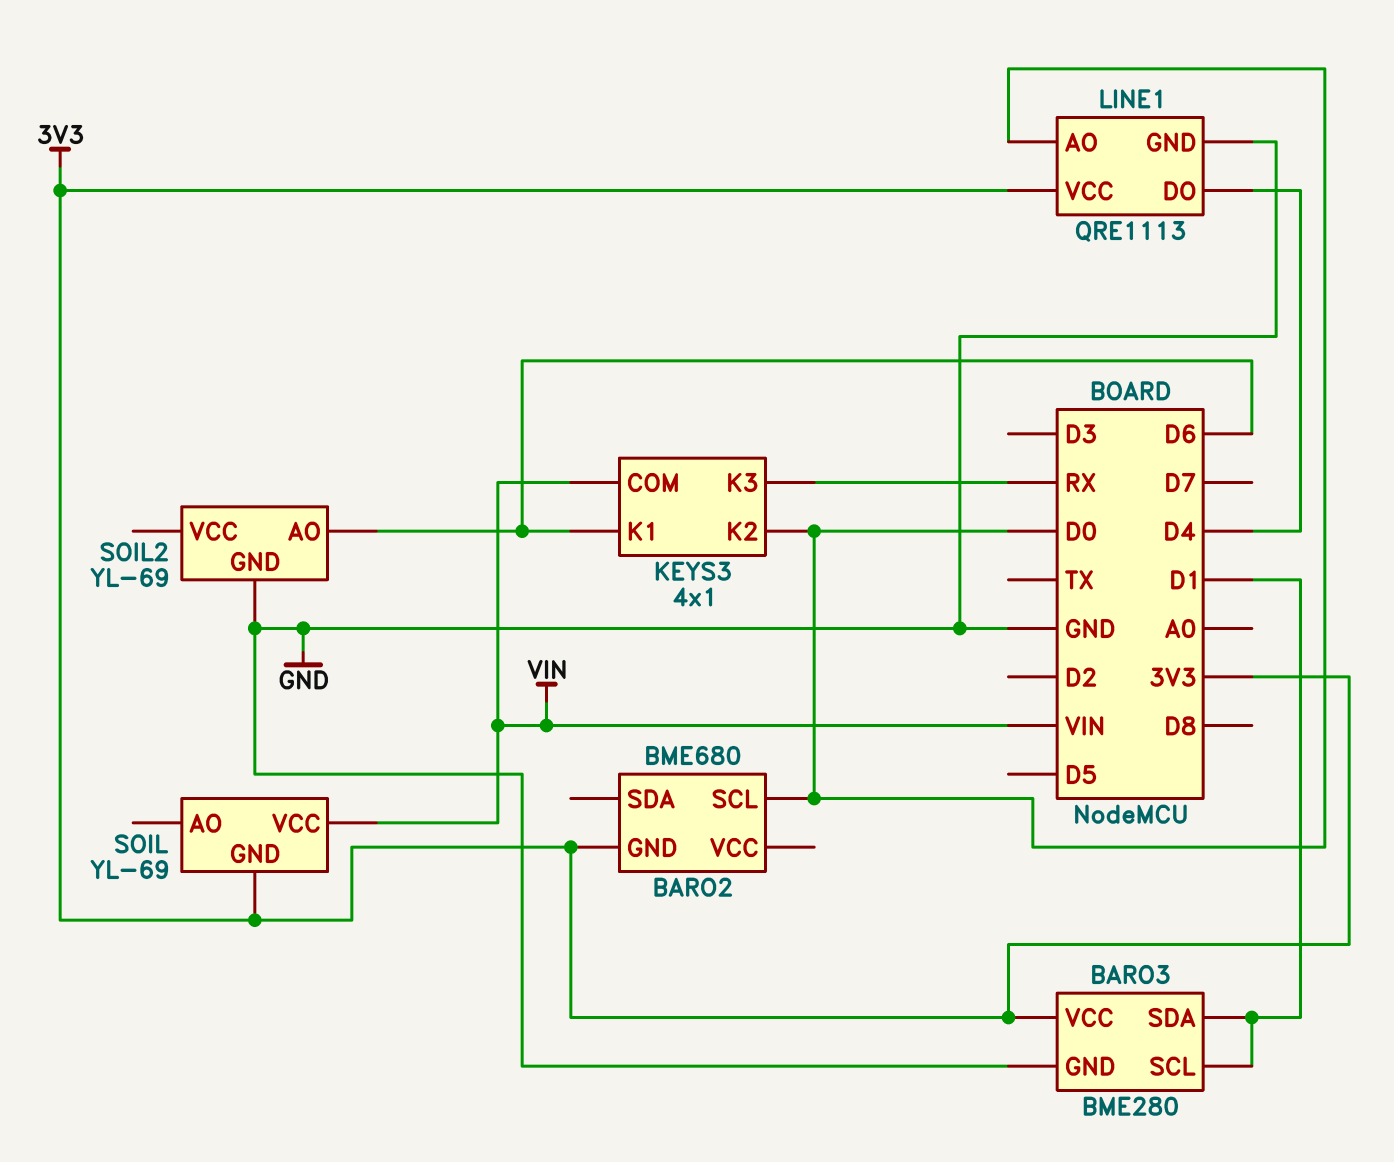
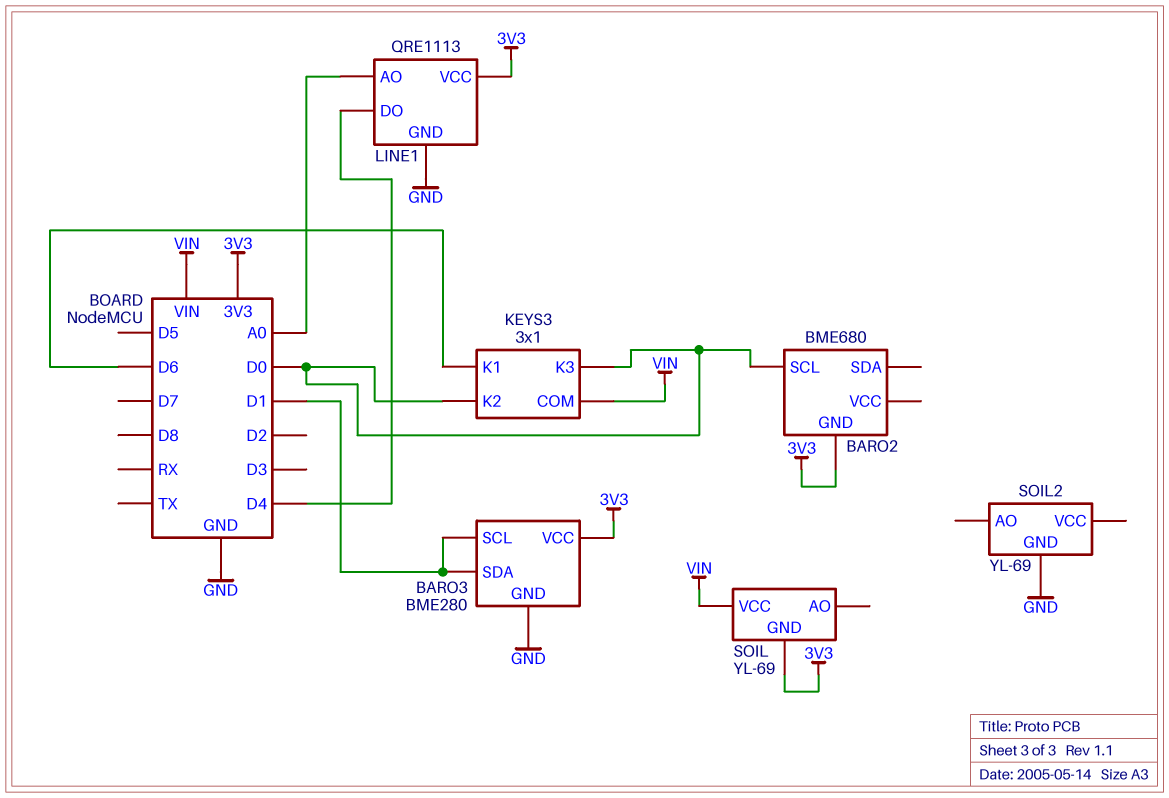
KEYS3: 4x1 -> 3x1
KEYS3 pin K3: RX -> D0
LINE1 pin AO: D0 -> A0
SOIL2 pin AO: D6 -> none

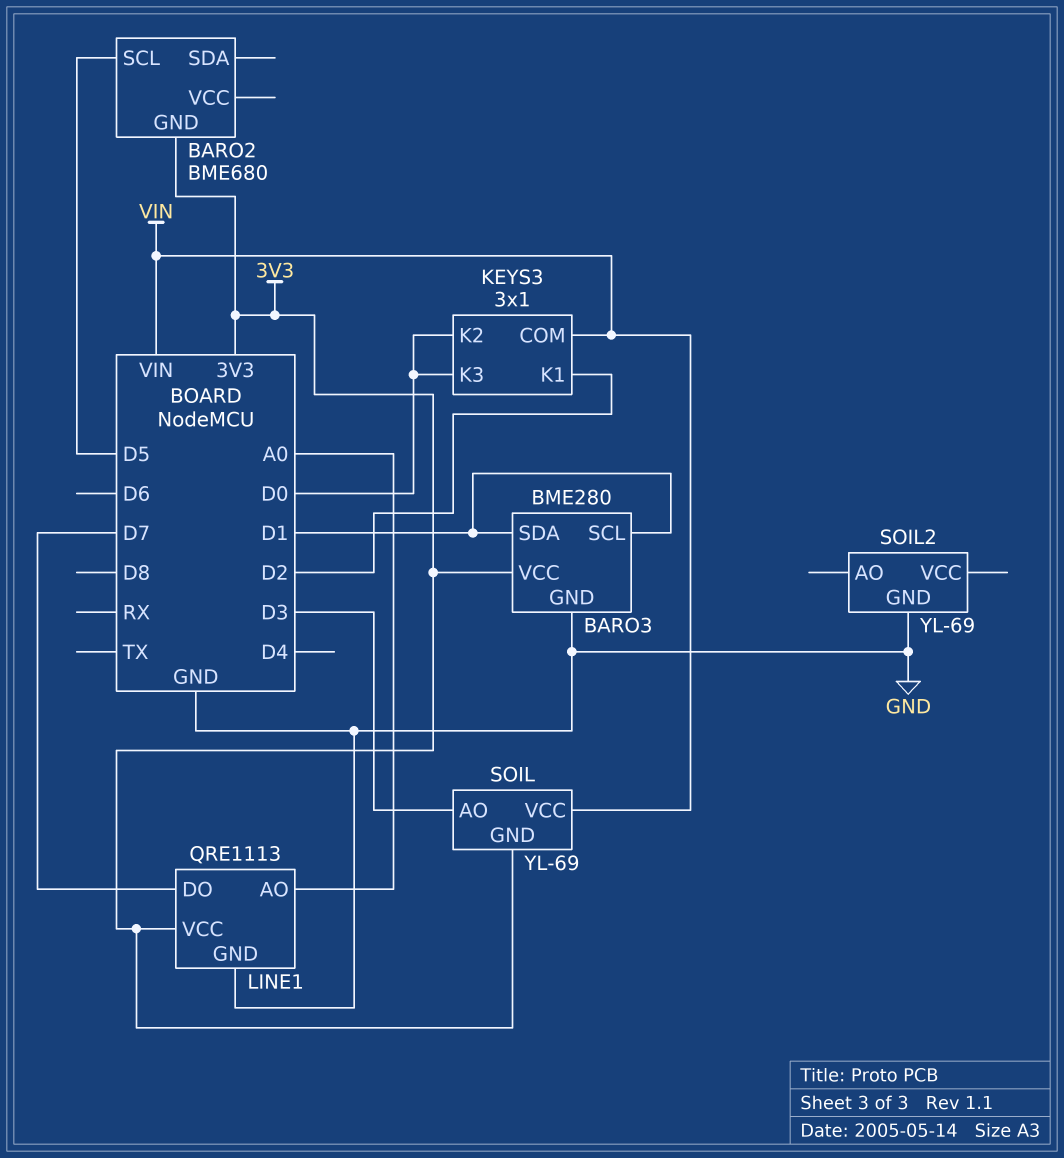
BARO2 pin SCL: D0 -> D5
KEYS3 pin K1: D6 -> D2
LINE1 pin DO: D4 -> D7
SOIL pin AO: none -> D3

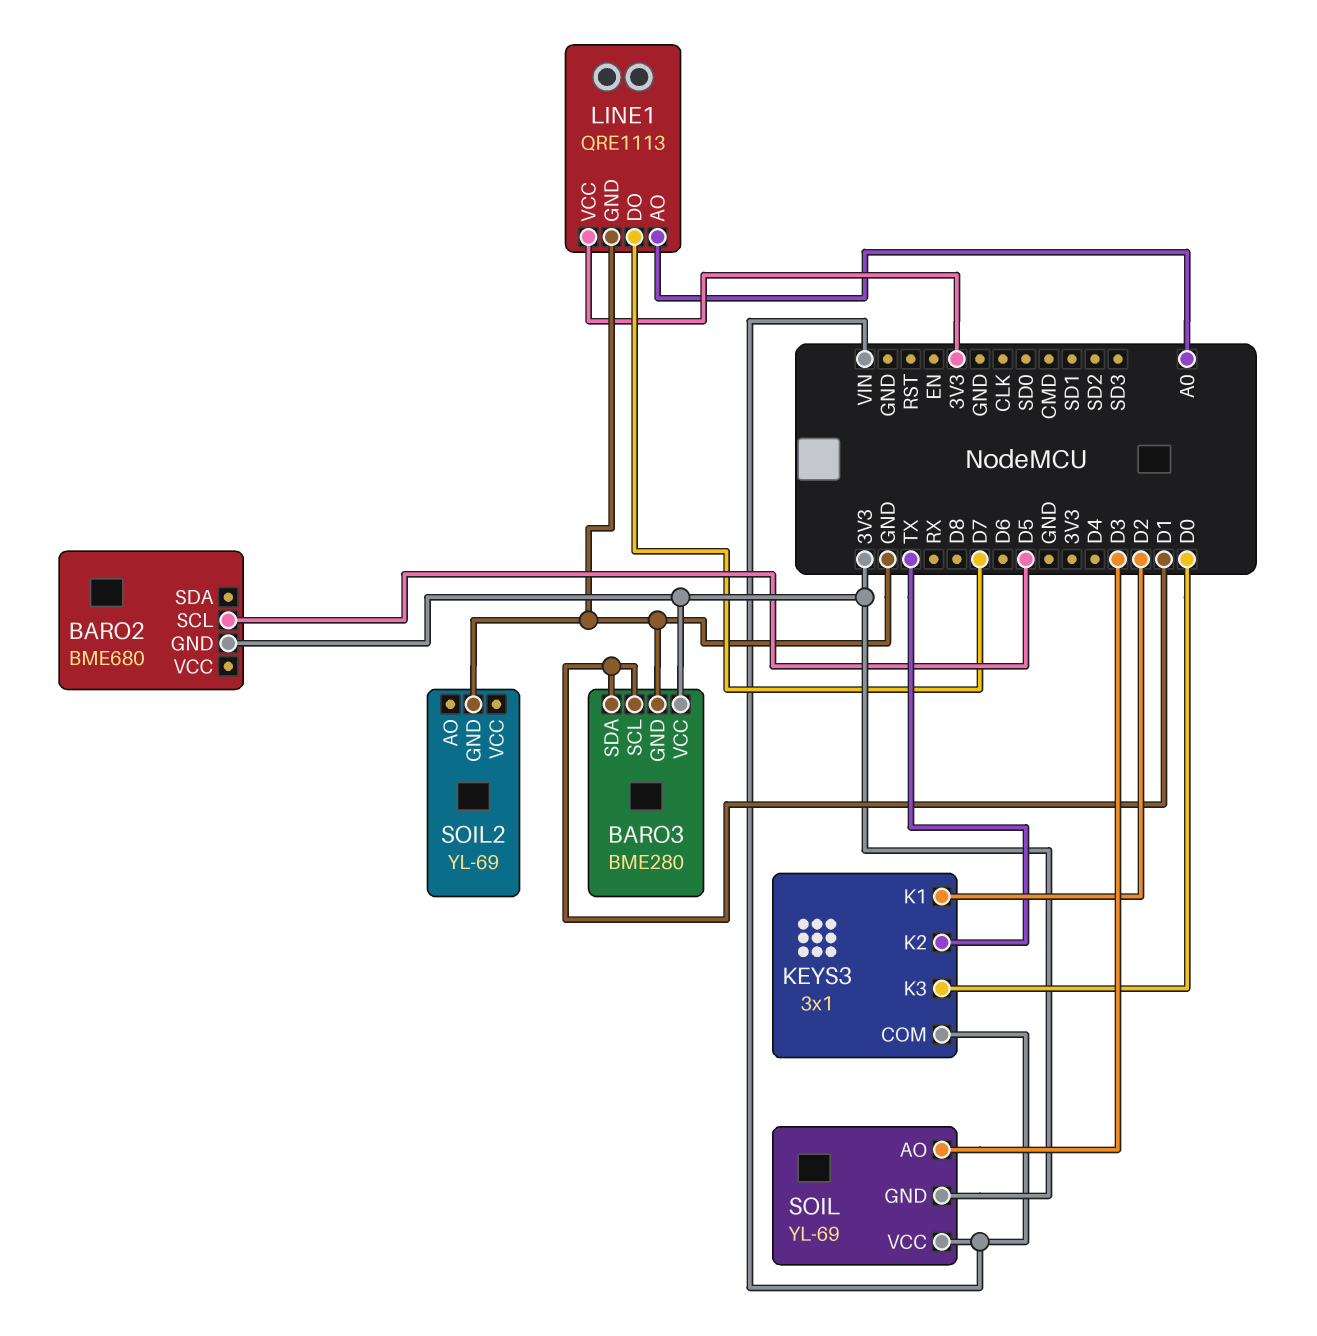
KEYS3 pin K2: D0 -> TX

